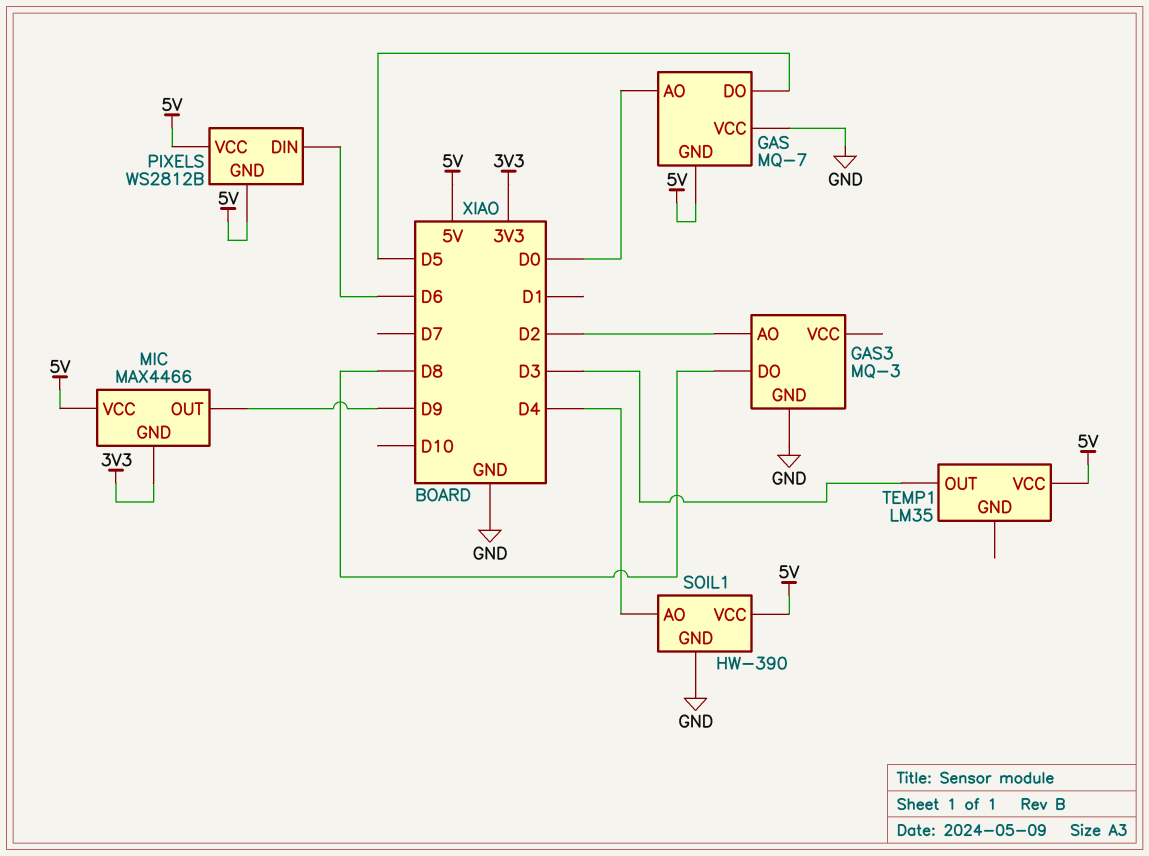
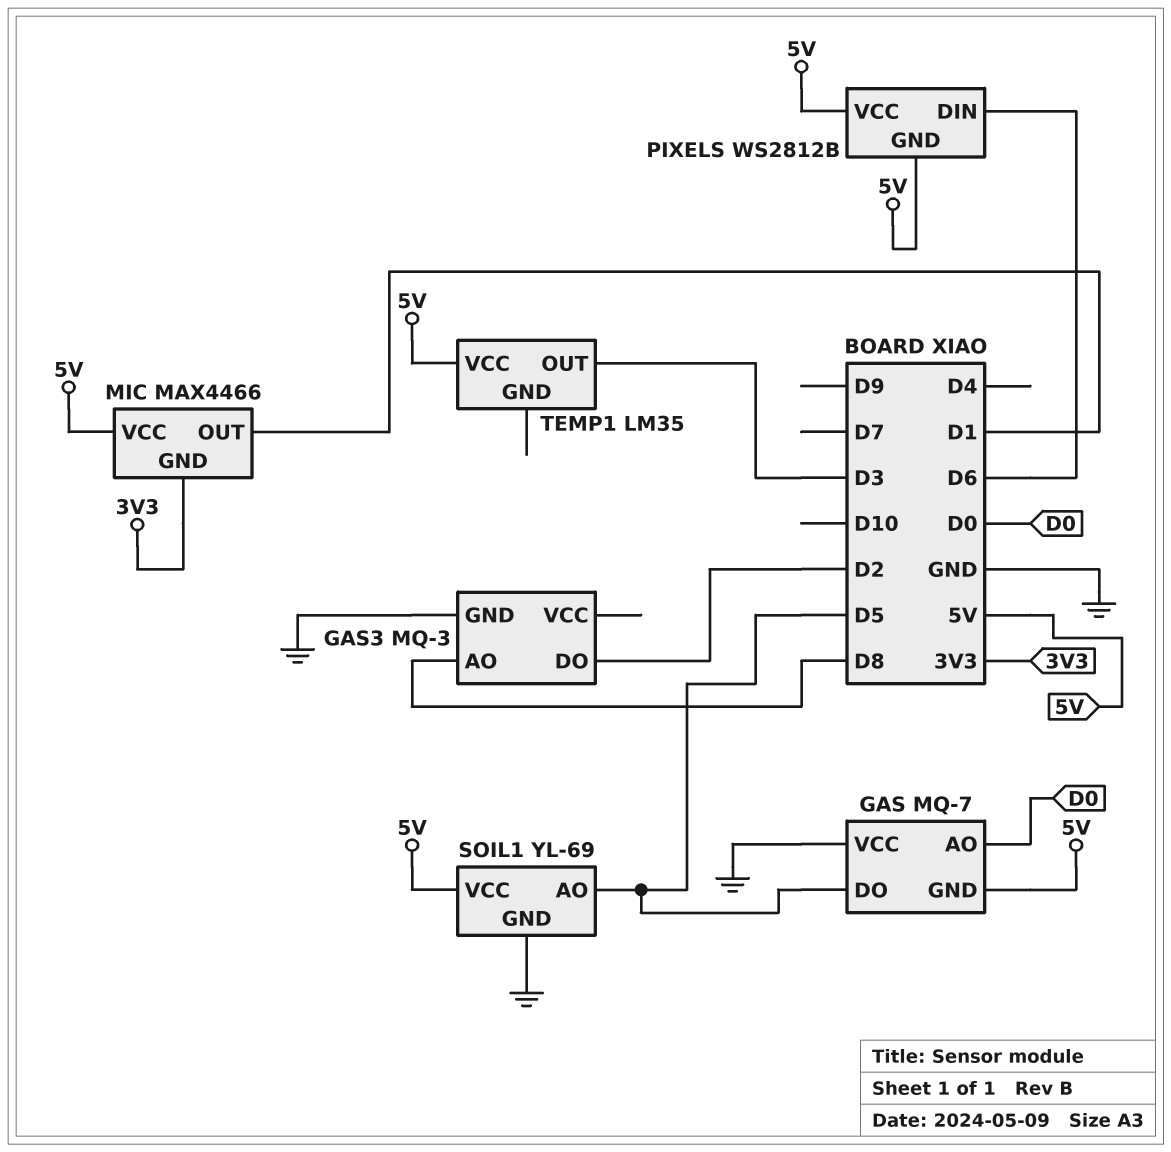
GAS3 pin AO: D2 -> D8
GAS3 pin DO: D8 -> D2
MIC pin OUT: D9 -> D1
SOIL1: HW-390 -> YL-69
SOIL1 pin AO: D4 -> D5

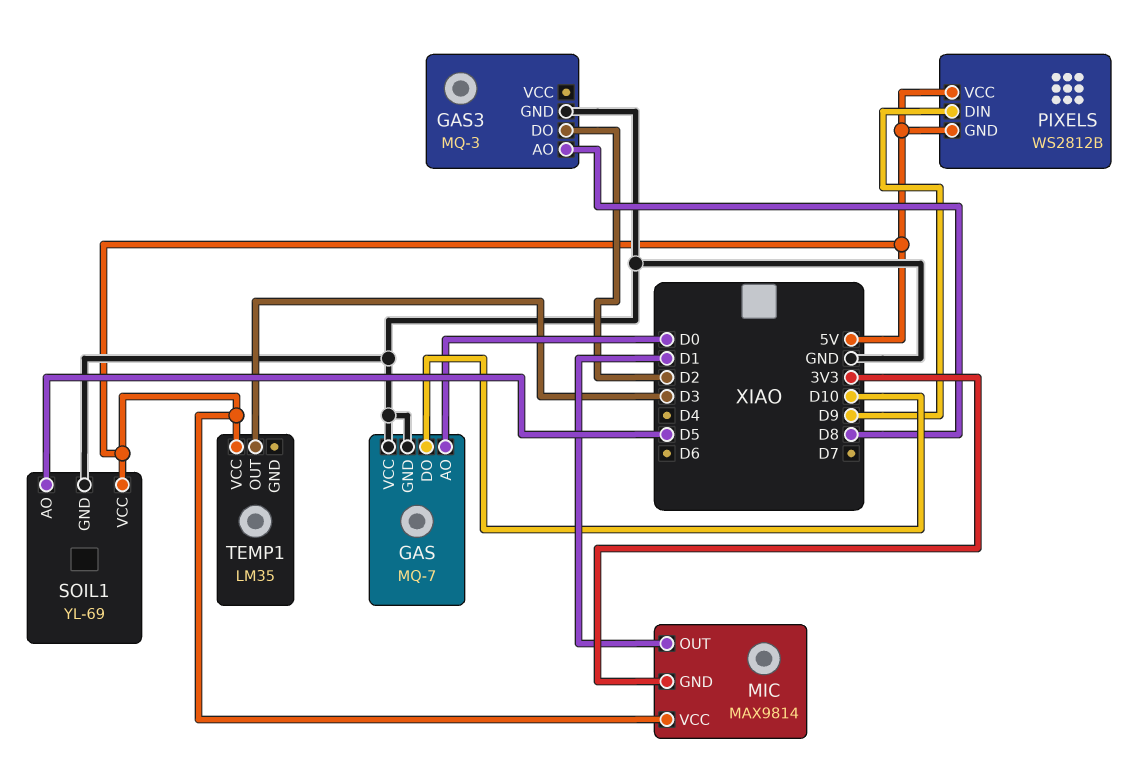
GAS pin DO: D5 -> D10
GAS pin GND: 5V -> GND
MIC: MAX4466 -> MAX9814
PIXELS pin DIN: D6 -> D9

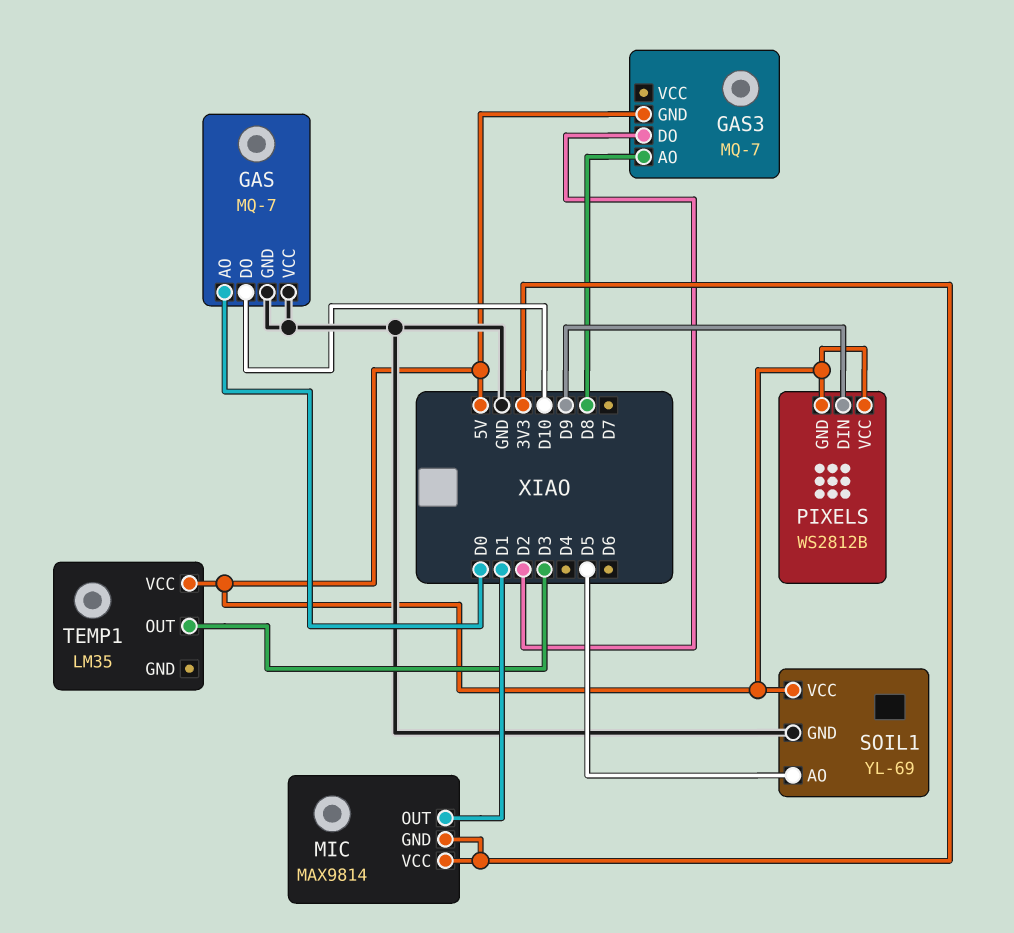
GAS3: MQ-3 -> MQ-7
GAS3 pin GND: GND -> 5V
MIC pin VCC: 5V -> 3V3

